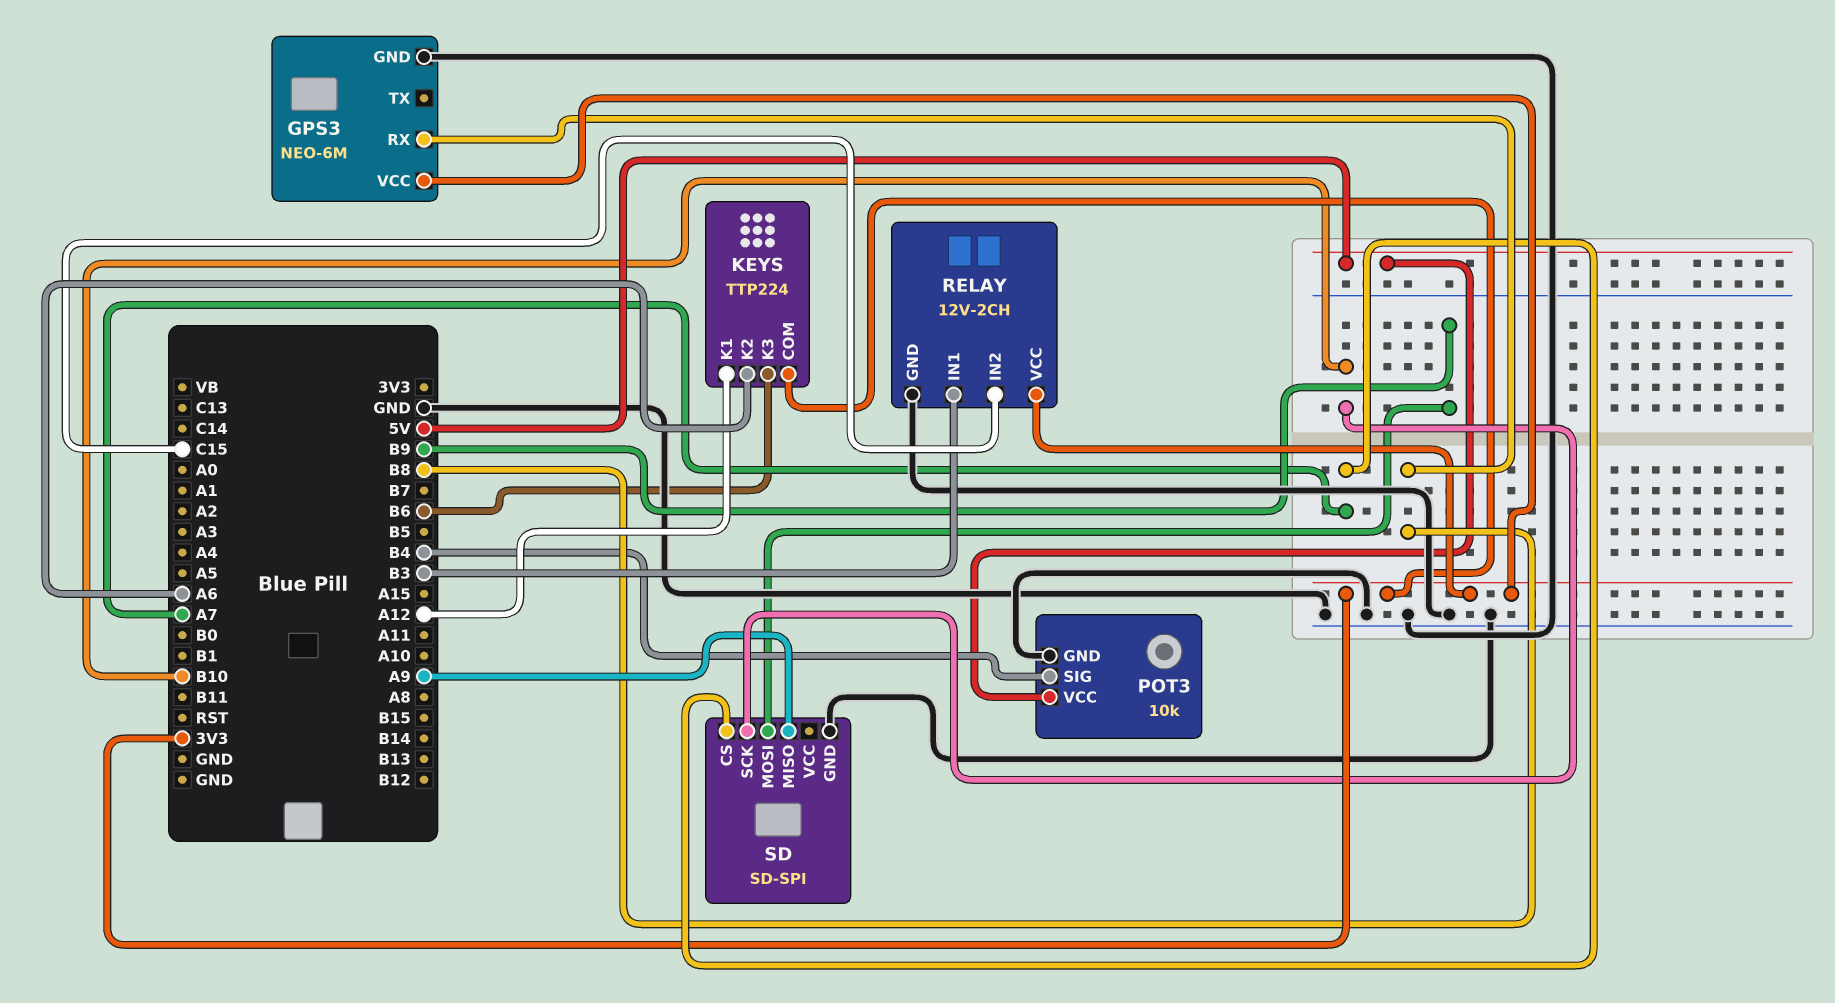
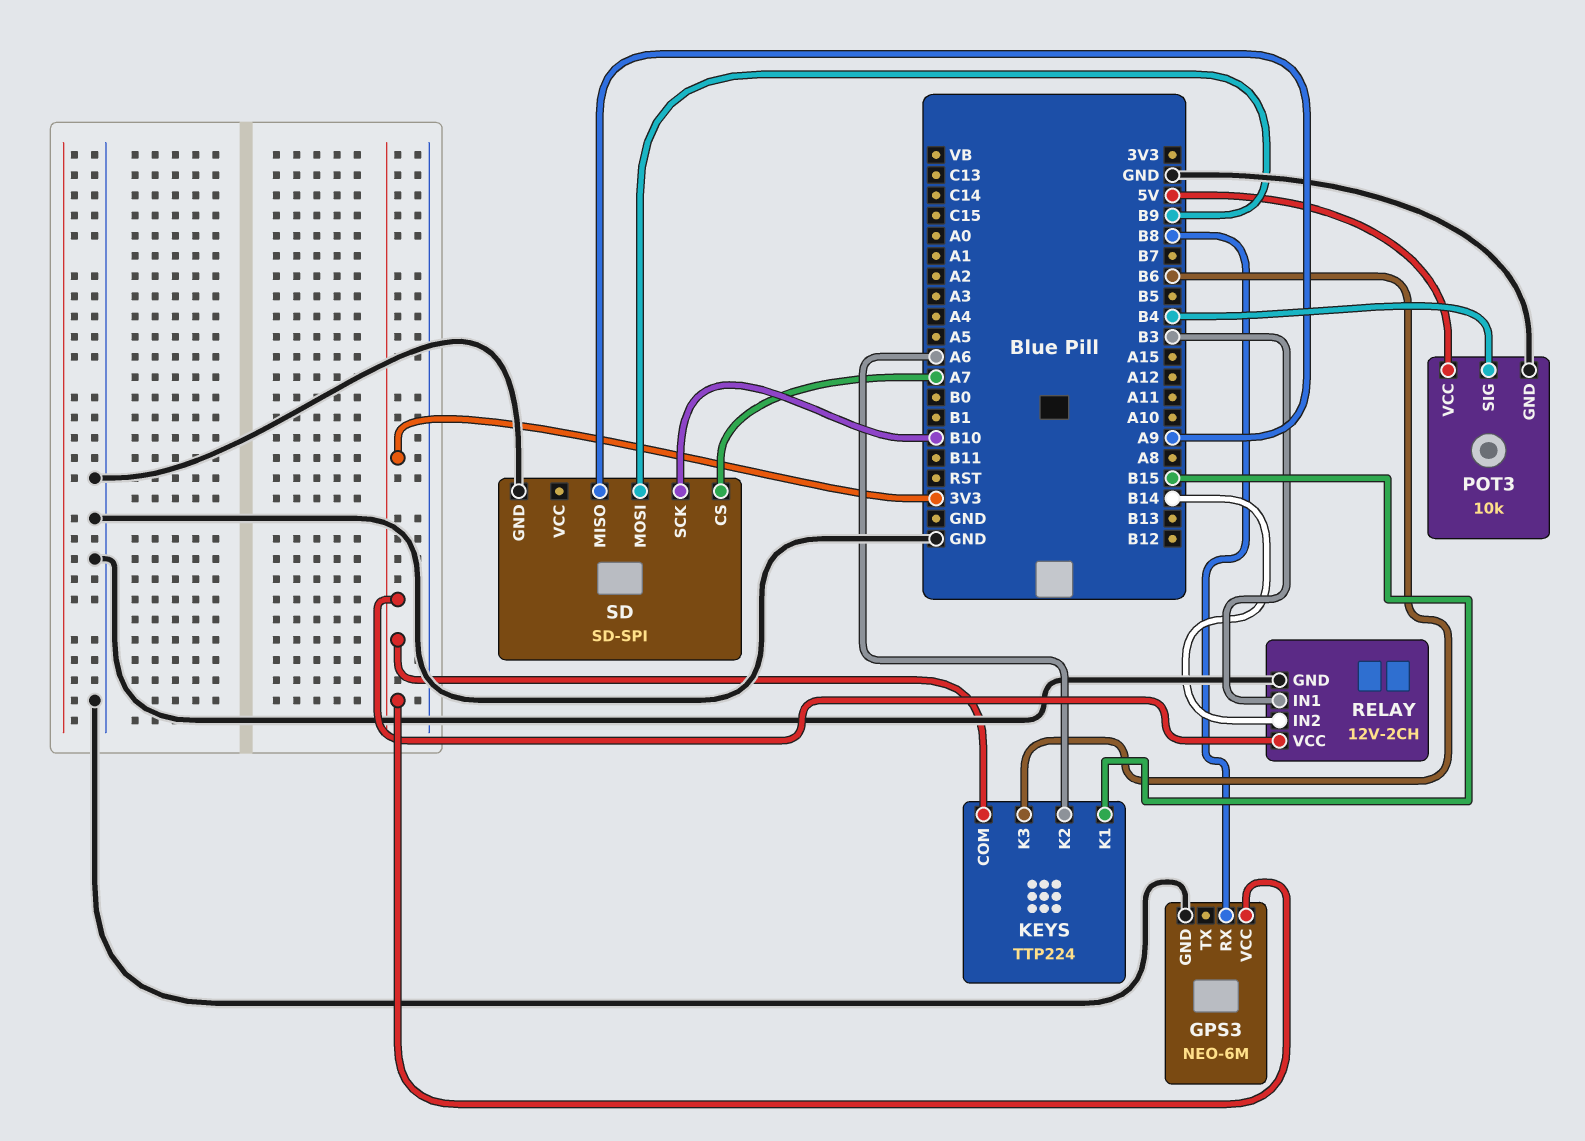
KEYS pin K1: A12 -> B15
RELAY pin IN2: C15 -> B14

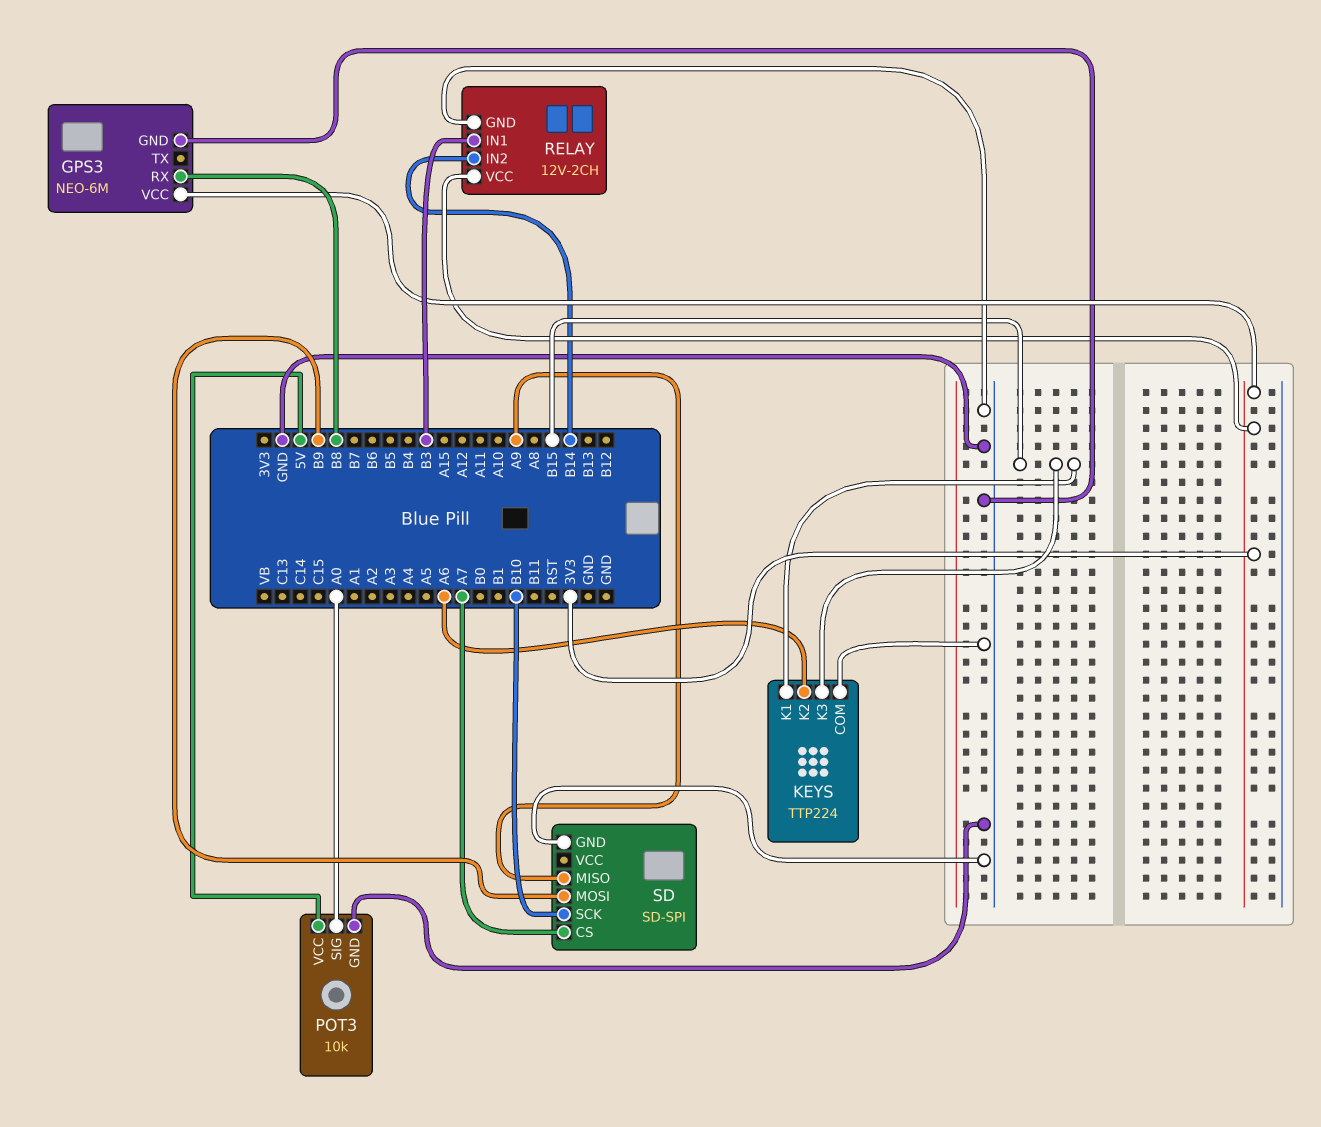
KEYS pin COM: 3V3 -> GND
KEYS pin K3: B6 -> B15
POT3 pin SIG: B4 -> A0

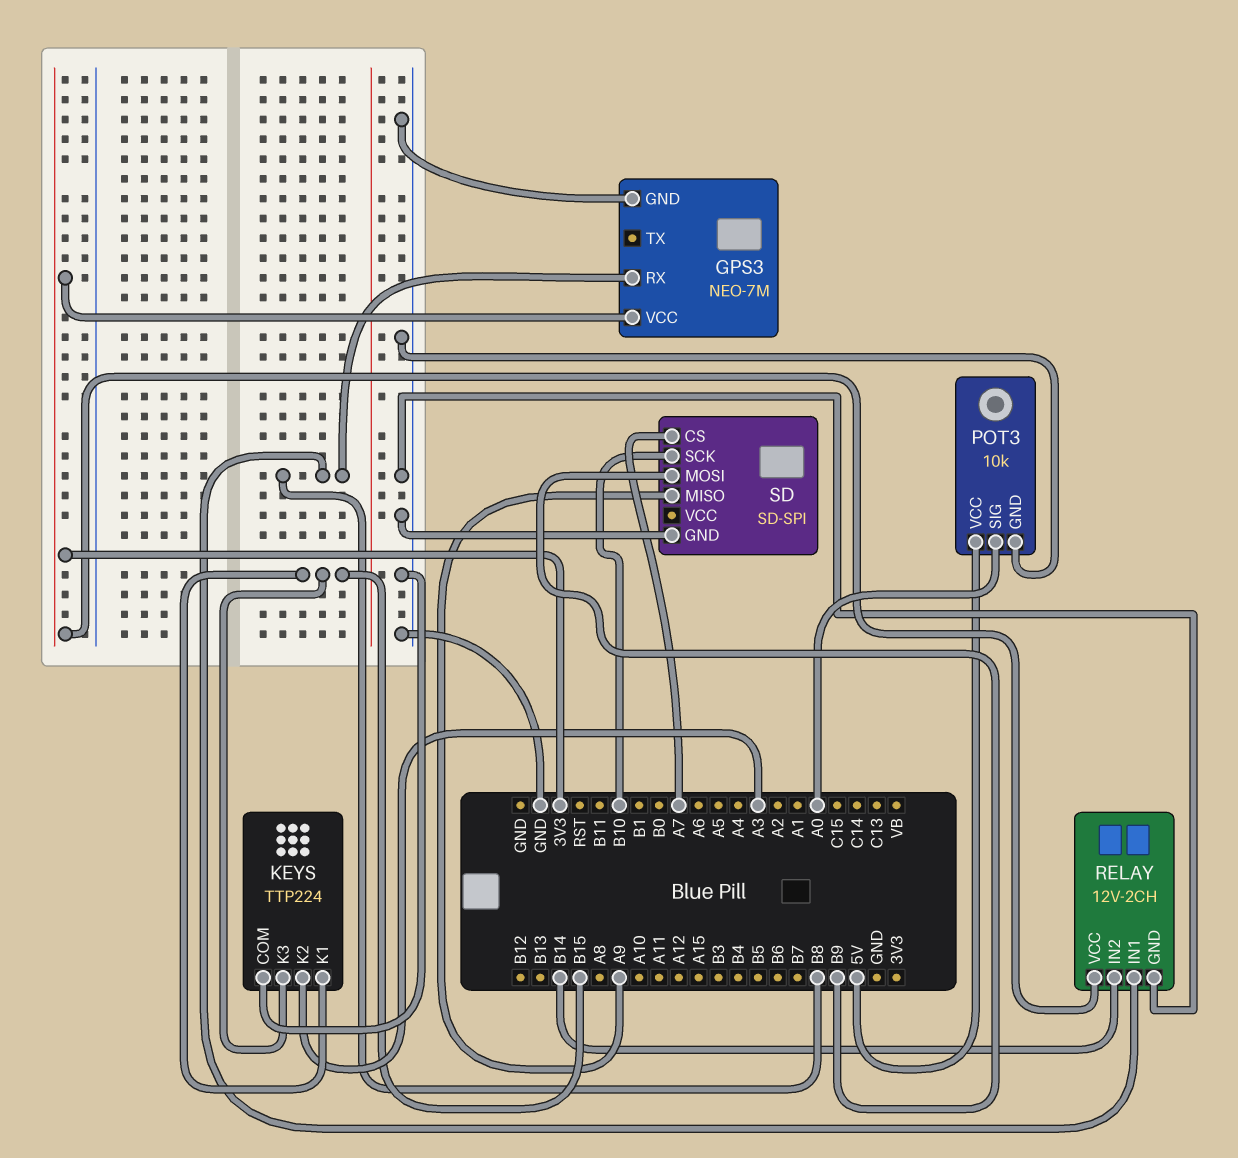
GPS3: NEO-6M -> NEO-7M
KEYS pin K2: A6 -> A3
RELAY pin IN1: B3 -> B8

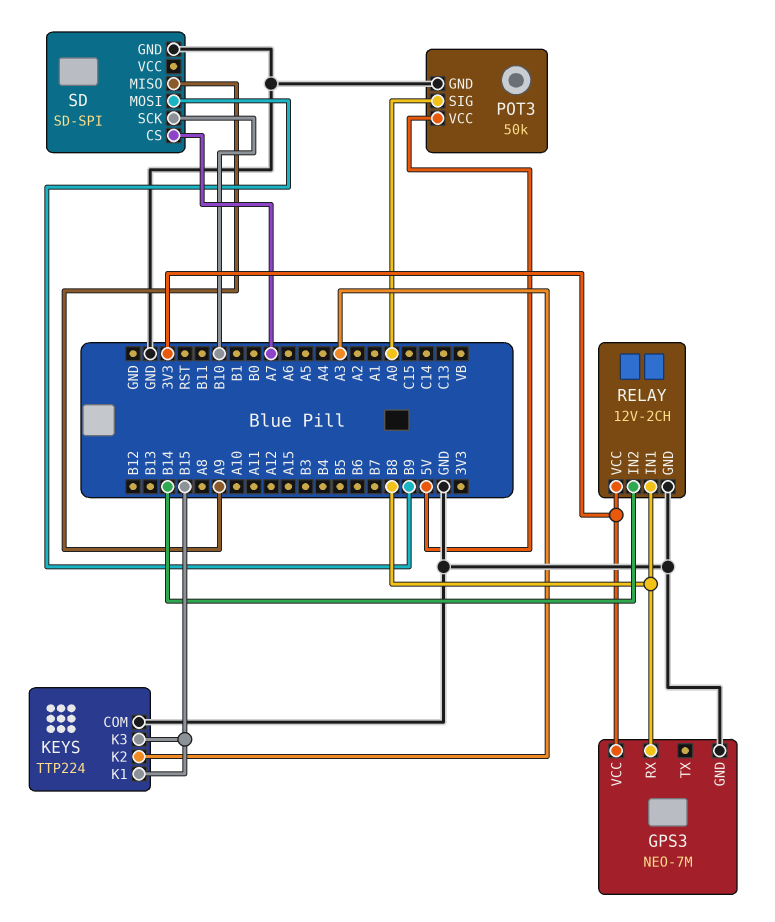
POT3: 10k -> 50k

